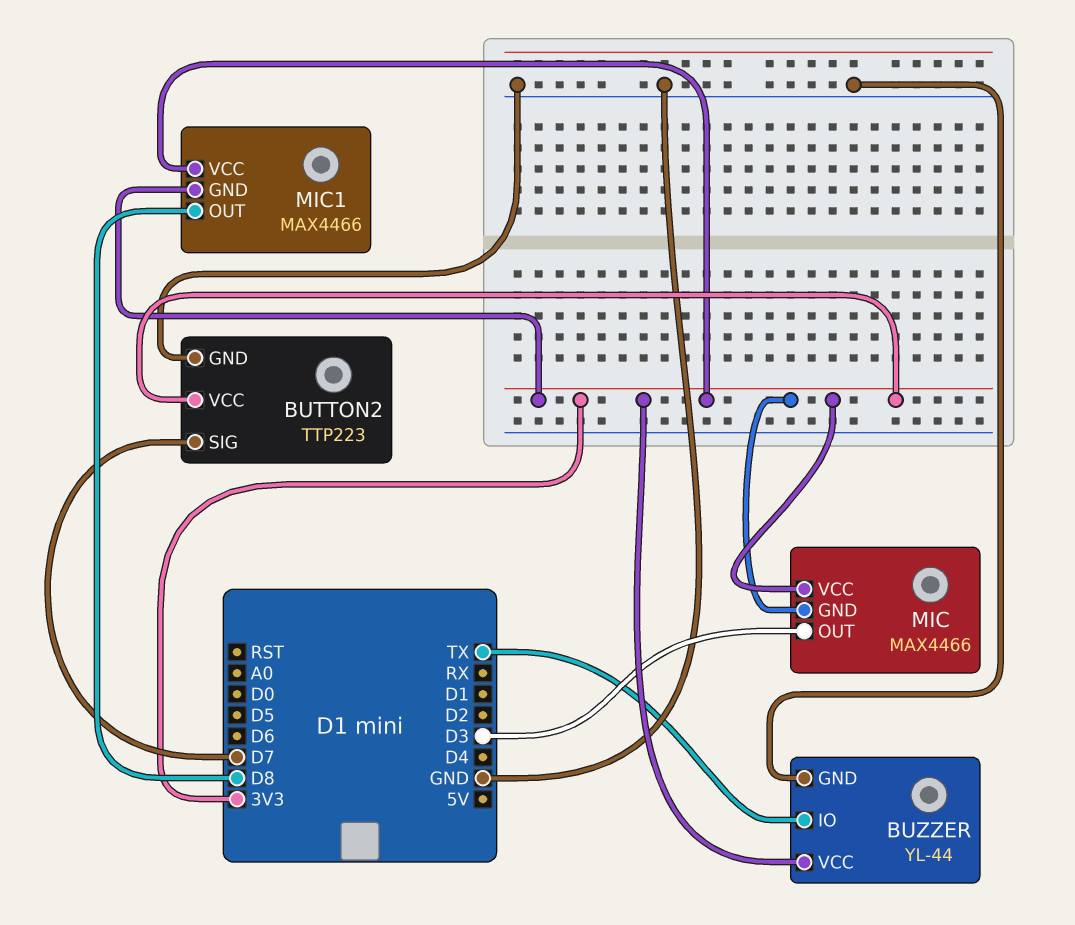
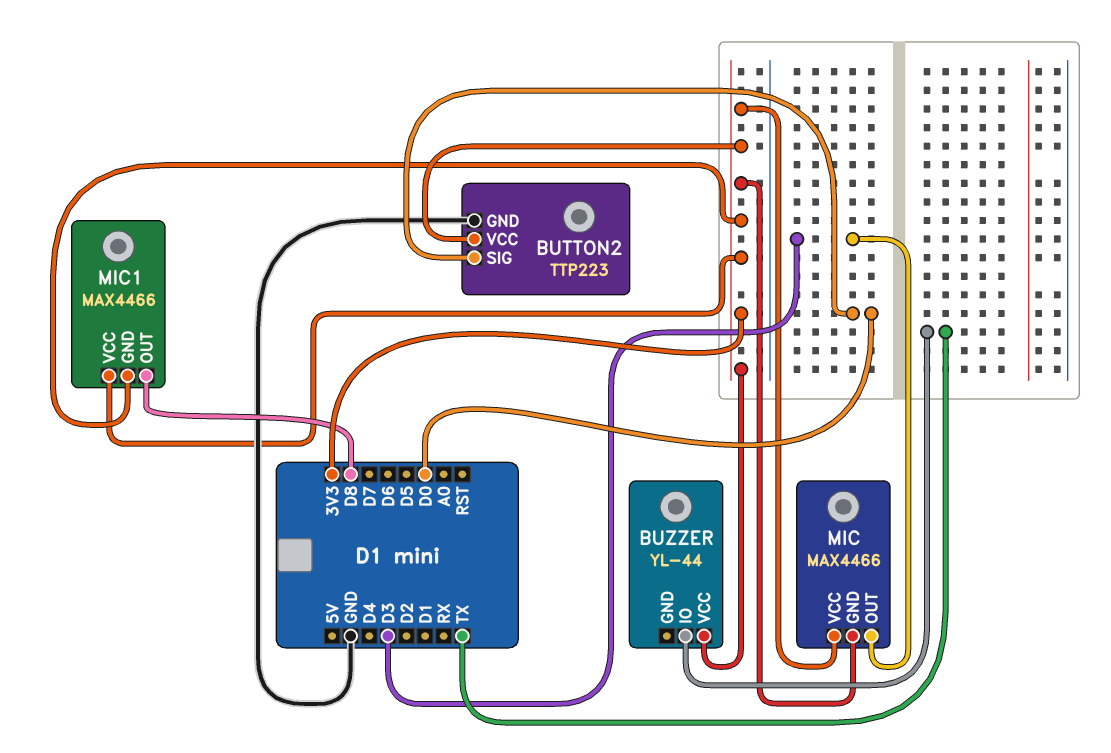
BUTTON2 pin SIG: D7 -> D0
BUZZER pin GND: GND -> none

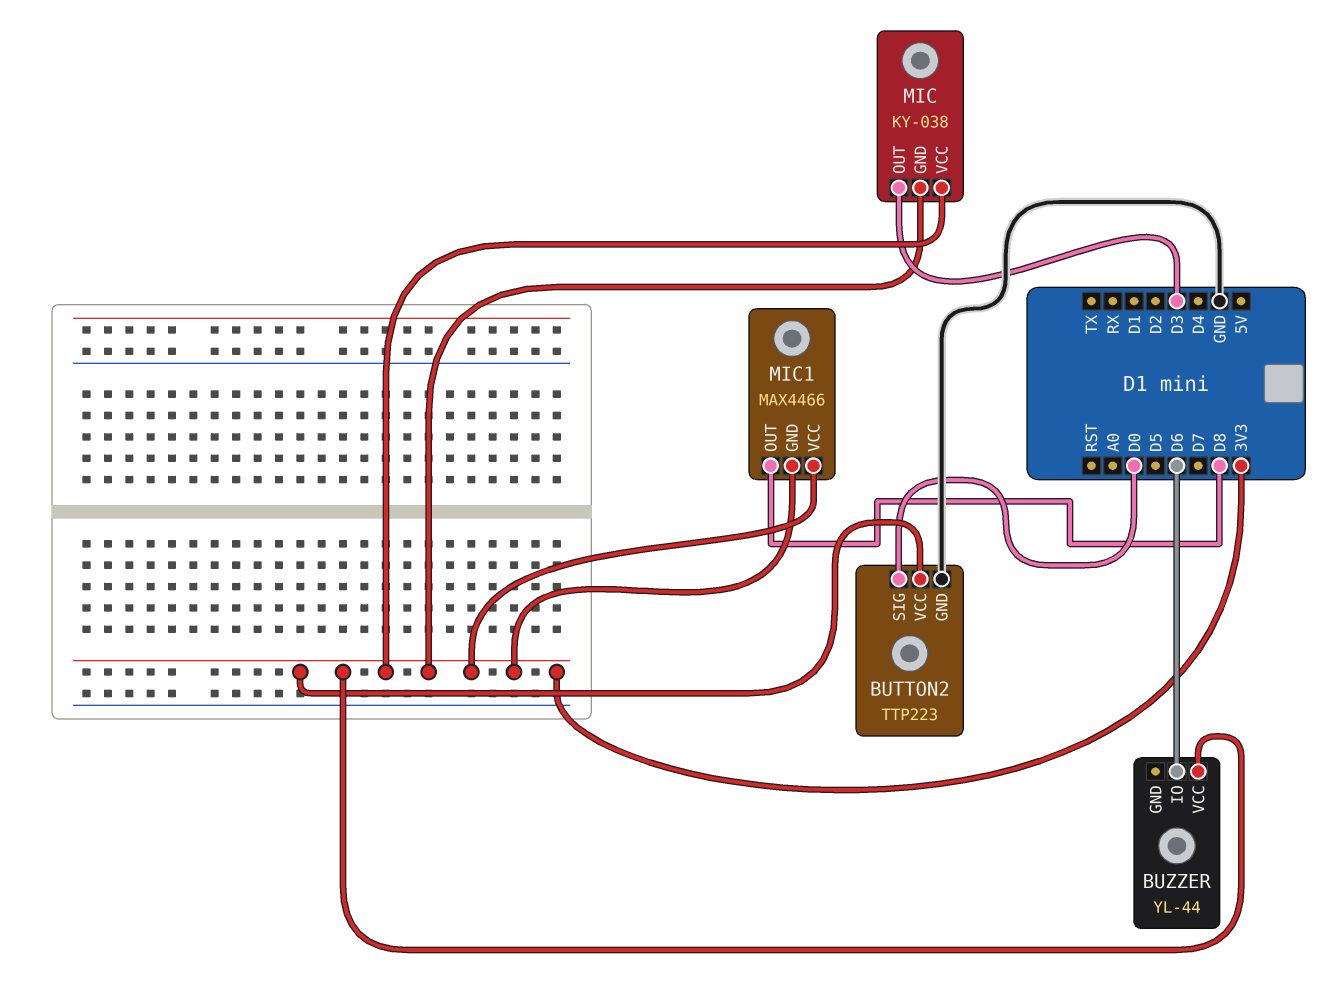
BUZZER pin IO: TX -> D6
MIC: MAX4466 -> KY-038

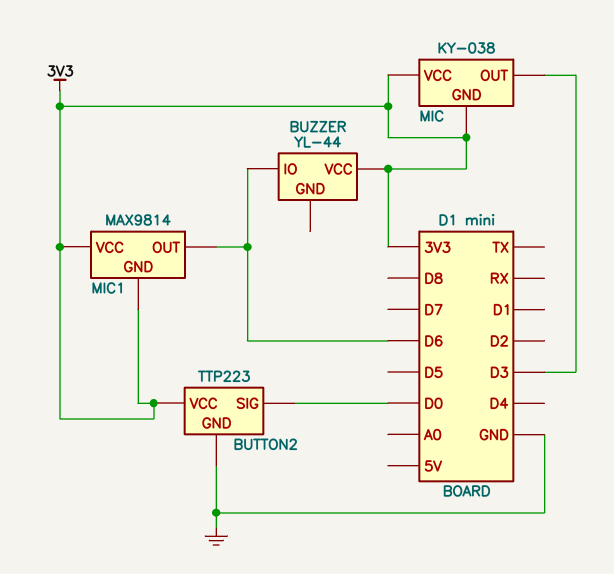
MIC1: MAX4466 -> MAX9814
MIC1 pin OUT: D8 -> D6

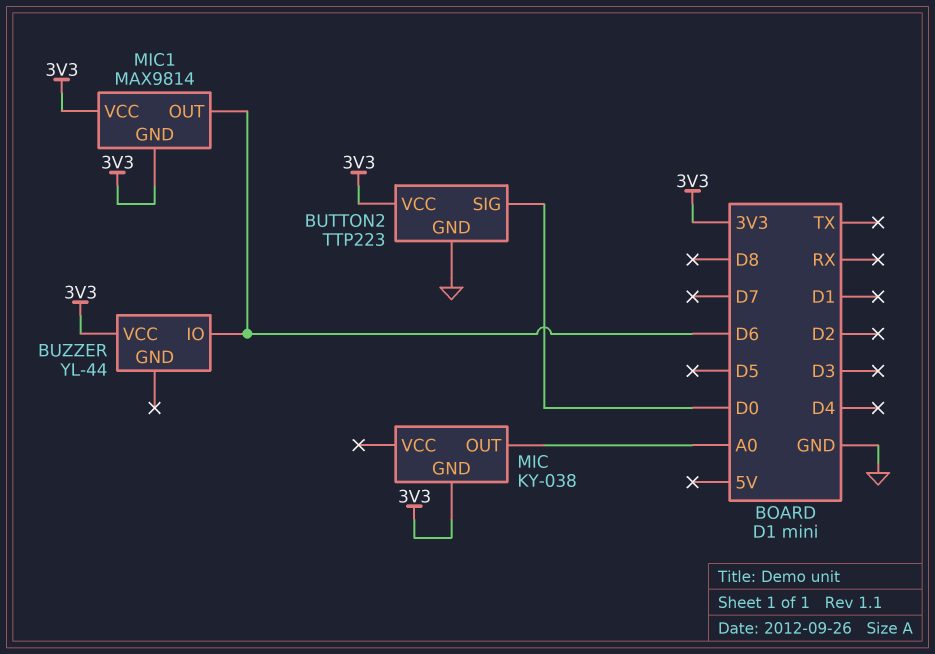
MIC pin OUT: D3 -> A0
MIC pin VCC: 3V3 -> none

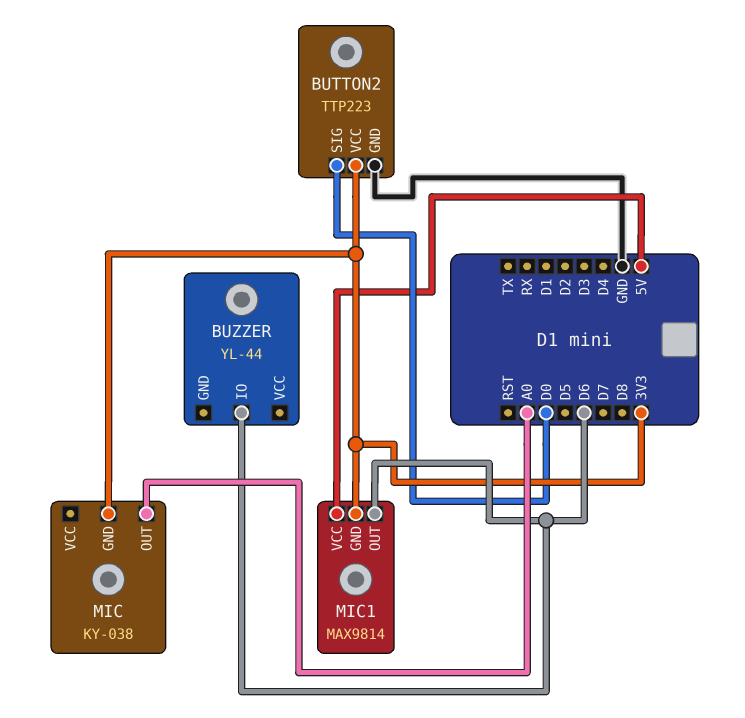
BUZZER pin VCC: 3V3 -> none
MIC1 pin VCC: 3V3 -> 5V

